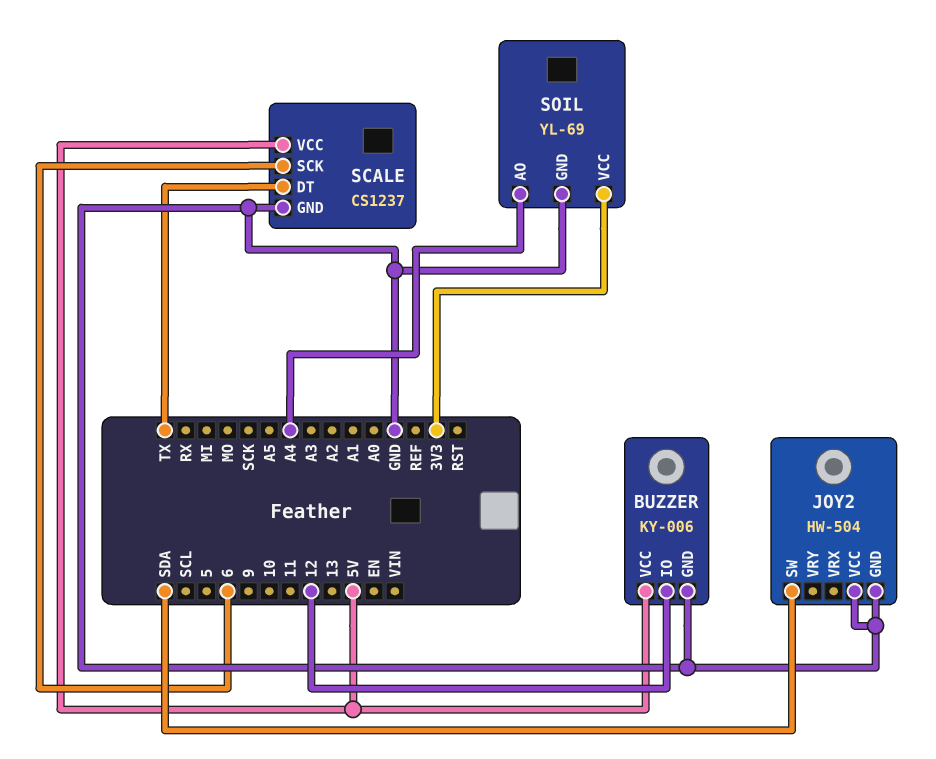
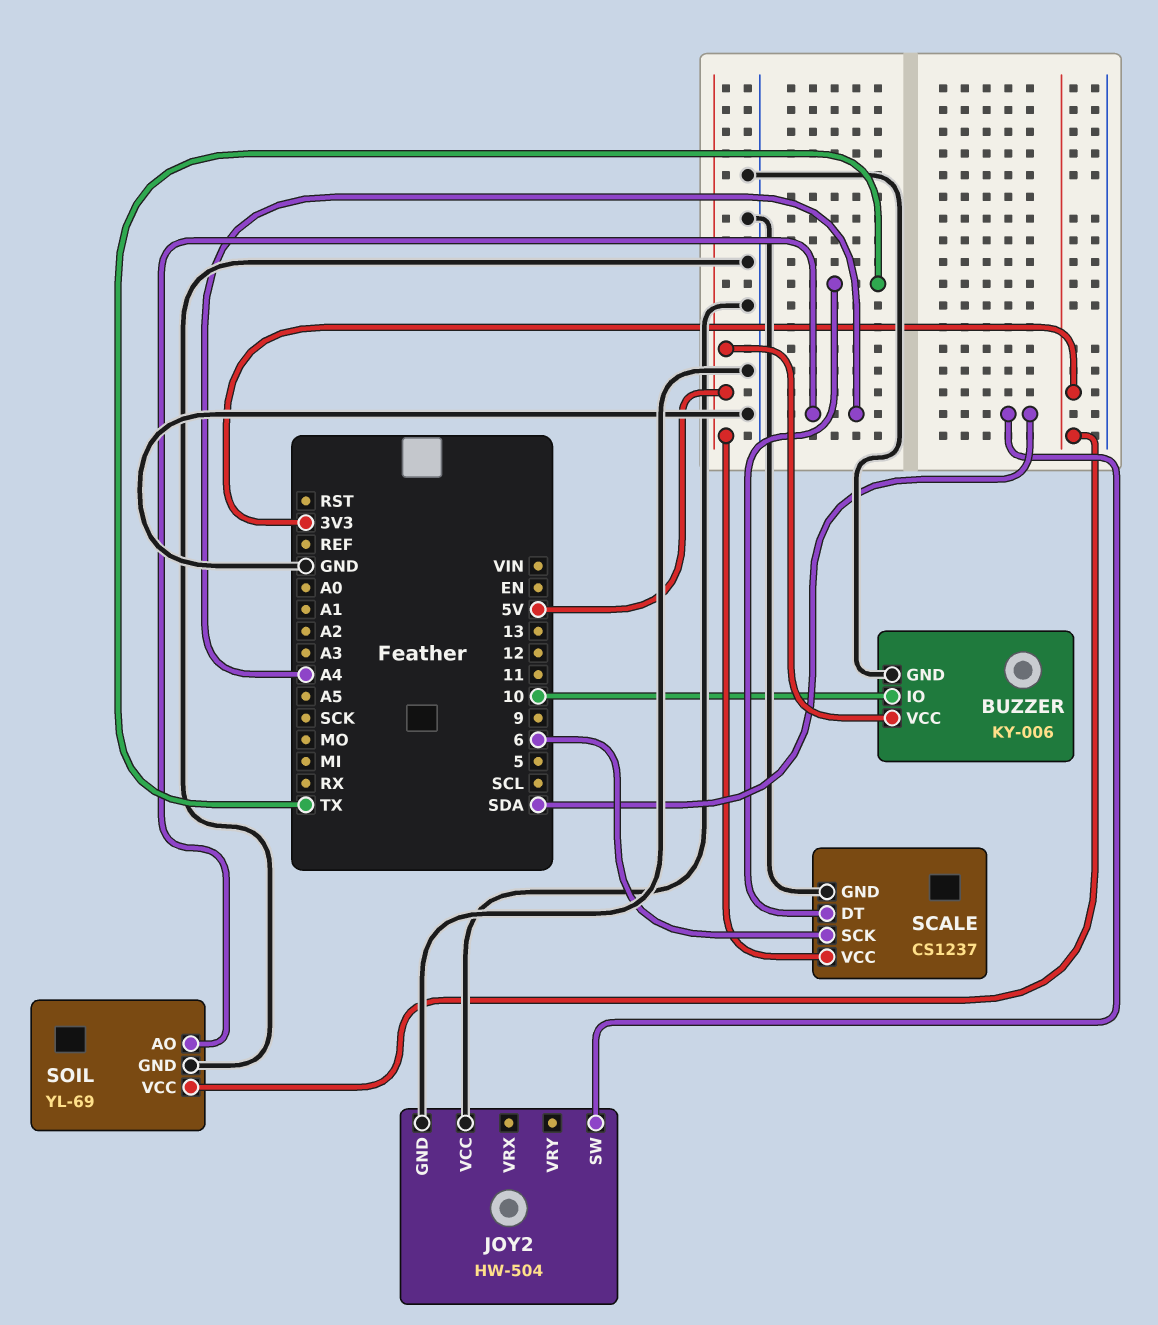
BUZZER pin IO: 12 -> 10

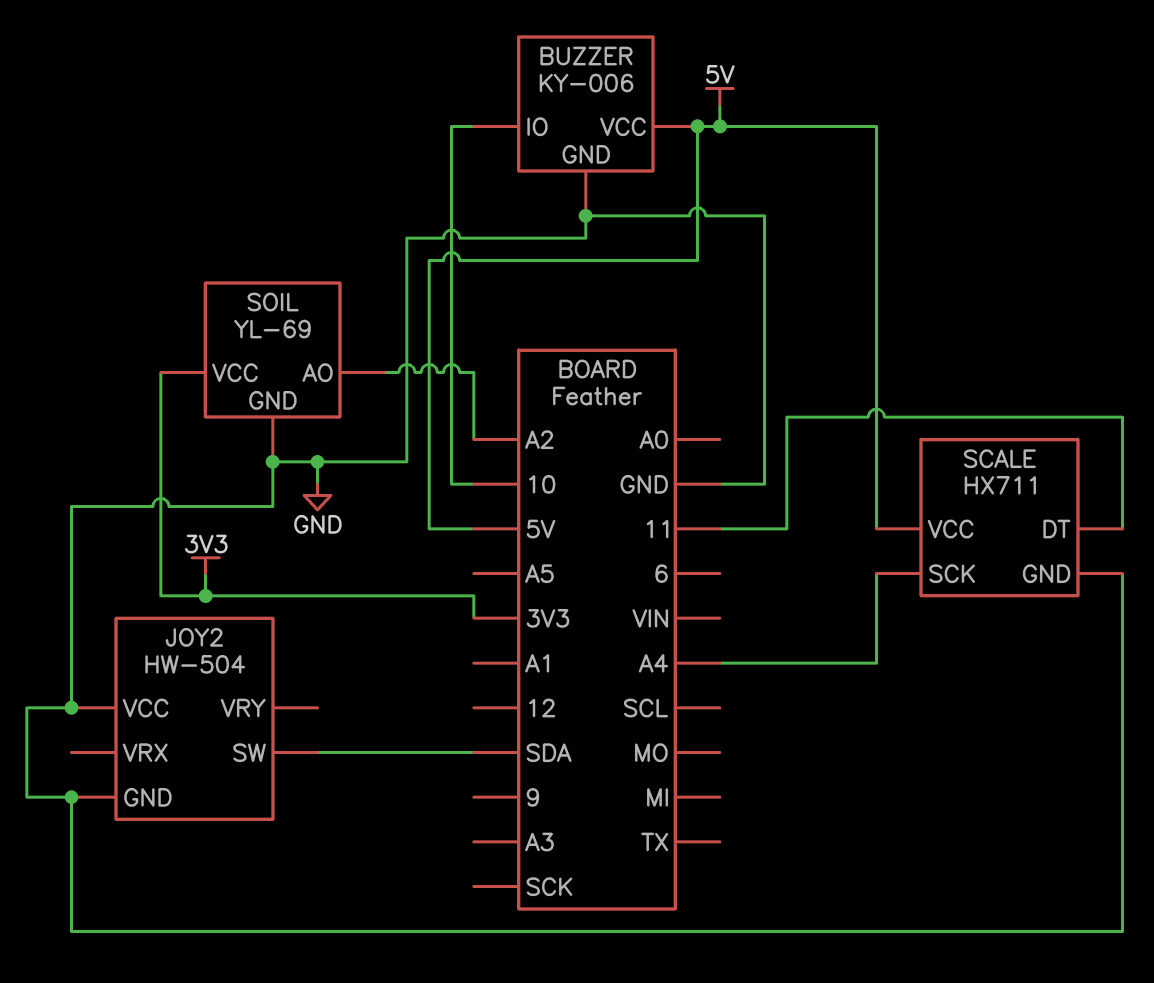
SCALE: CS1237 -> HX711
SCALE pin DT: TX -> 11
SCALE pin SCK: 6 -> A4
SOIL pin AO: A4 -> A2

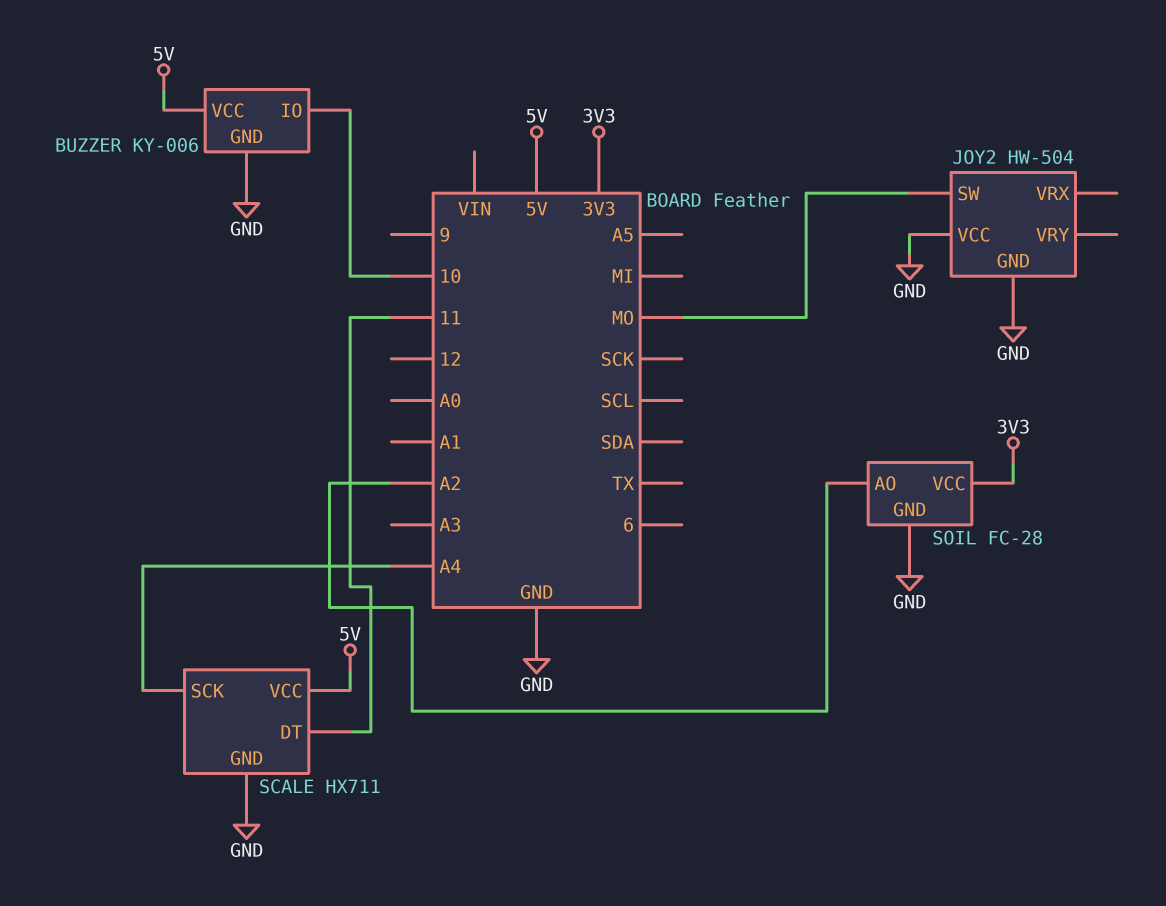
JOY2 pin SW: SDA -> MO
SOIL: YL-69 -> FC-28

